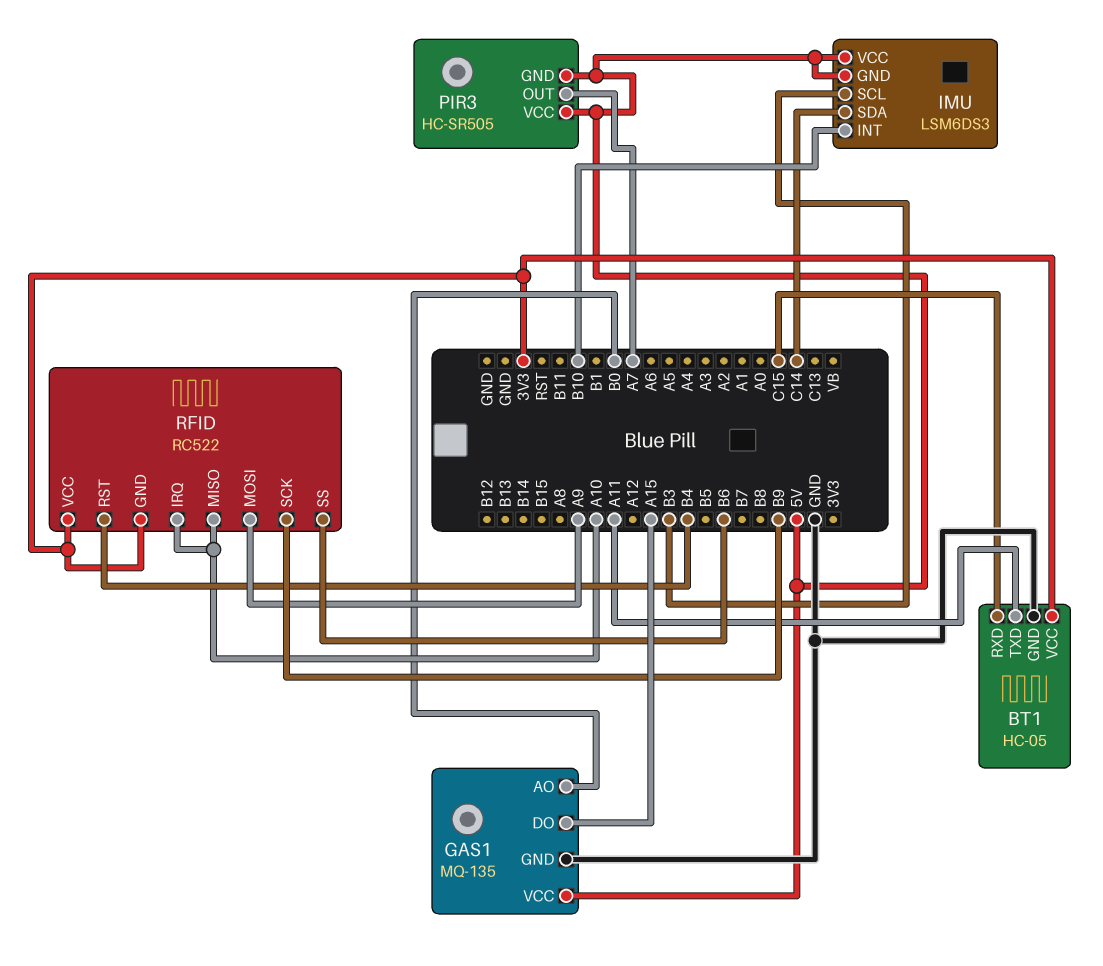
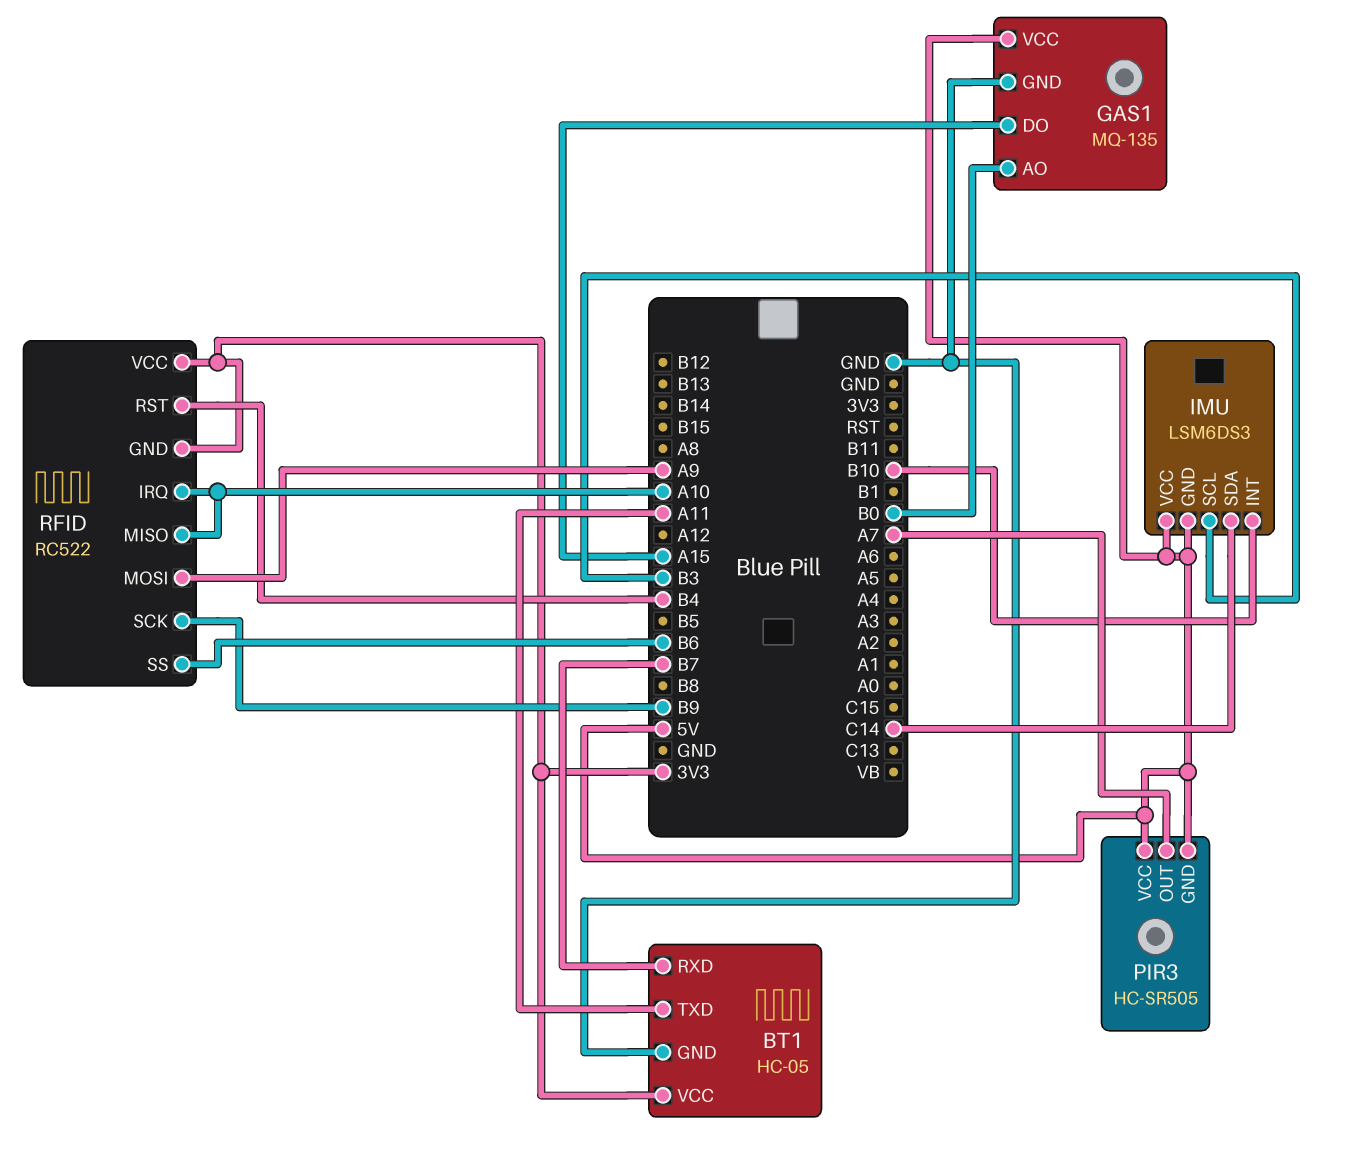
BT1 pin RXD: C15 -> B7

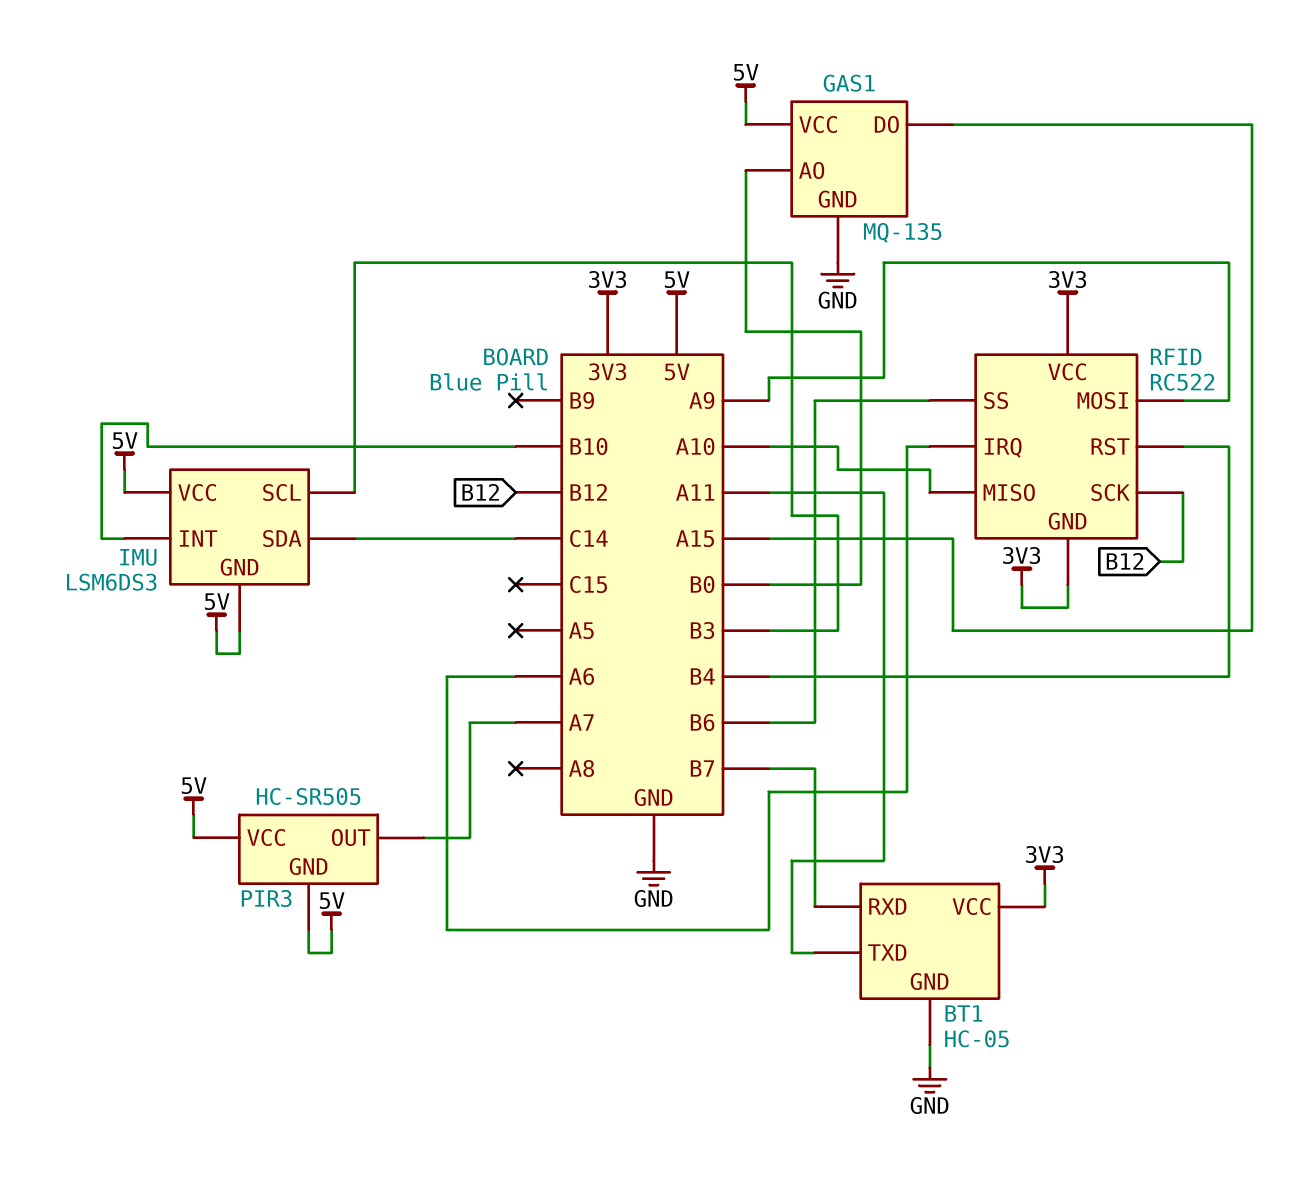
RFID pin IRQ: A10 -> A6
RFID pin SCK: B9 -> B12

